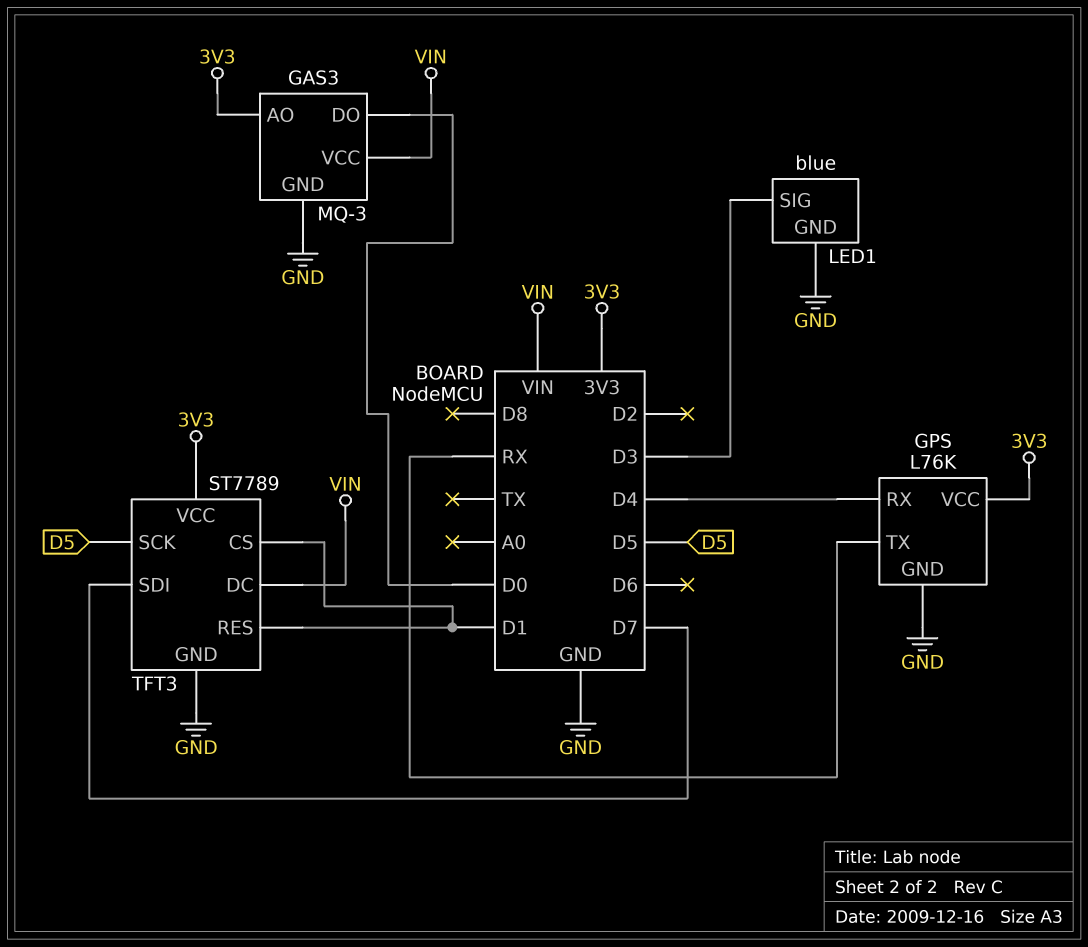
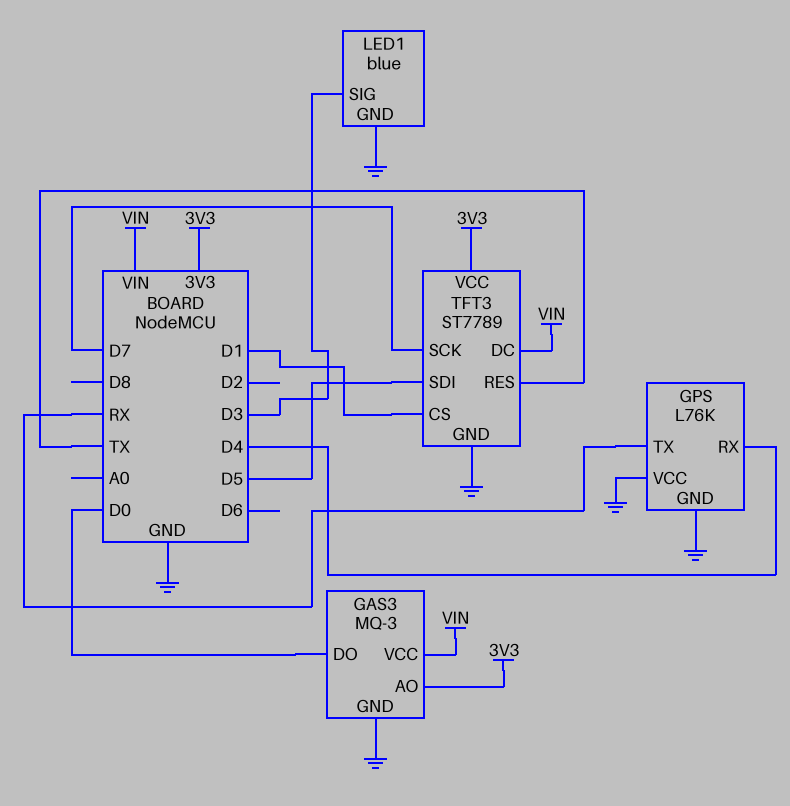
GPS pin VCC: 3V3 -> GND
TFT3 pin RES: D1 -> TX
TFT3 pin SCK: D5 -> D7
TFT3 pin SDI: D7 -> D5

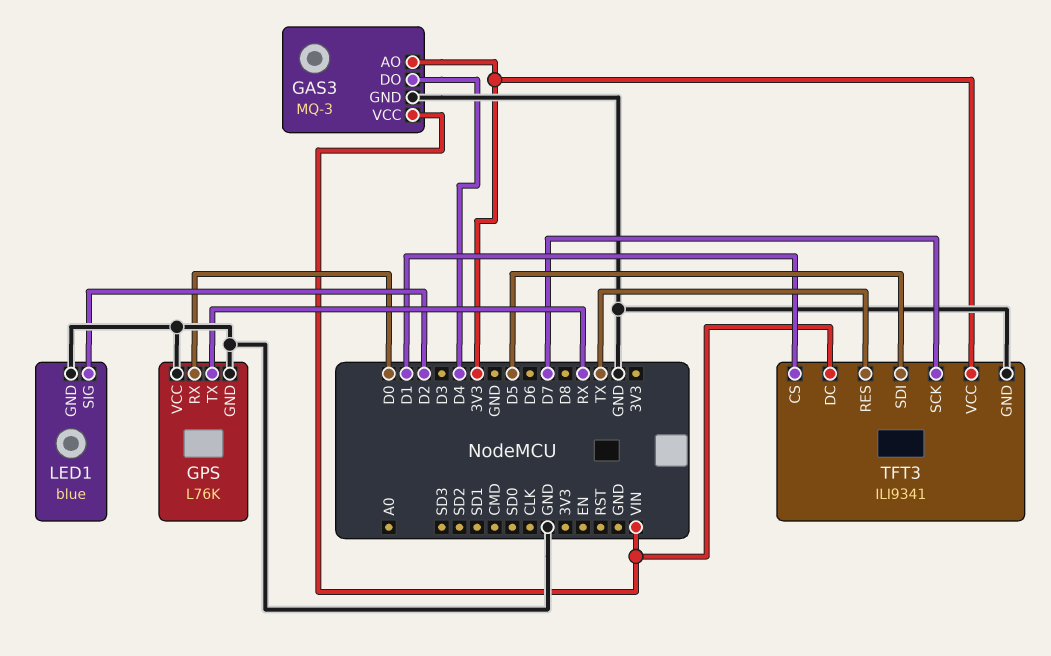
GAS3 pin DO: D0 -> D4
GPS pin RX: D4 -> D0
LED1 pin SIG: D3 -> D2
TFT3: ST7789 -> ILI9341

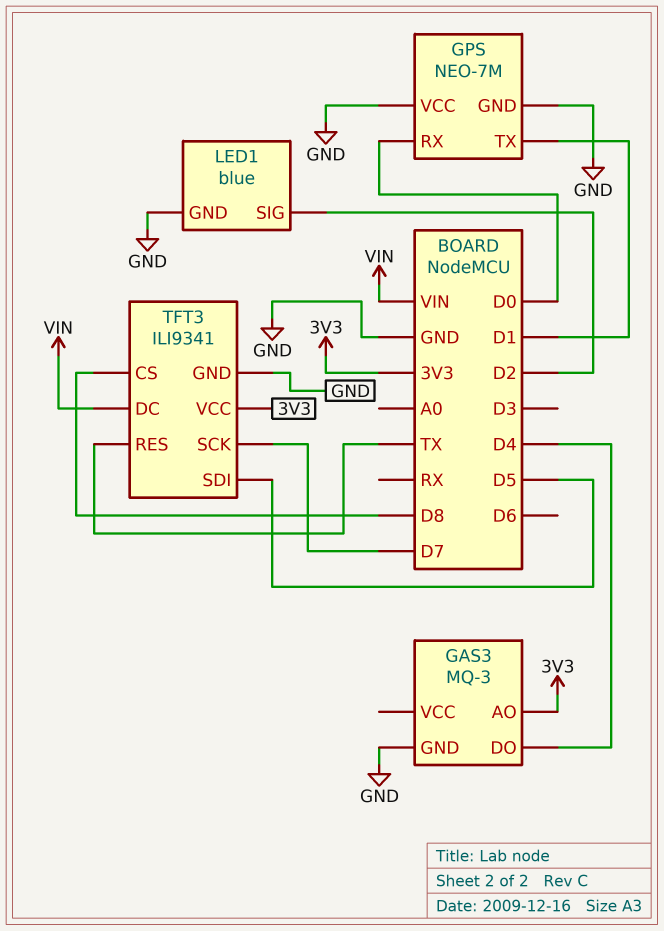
GAS3 pin VCC: VIN -> none
GPS: L76K -> NEO-7M
GPS pin TX: RX -> D1
TFT3 pin CS: D1 -> D8

